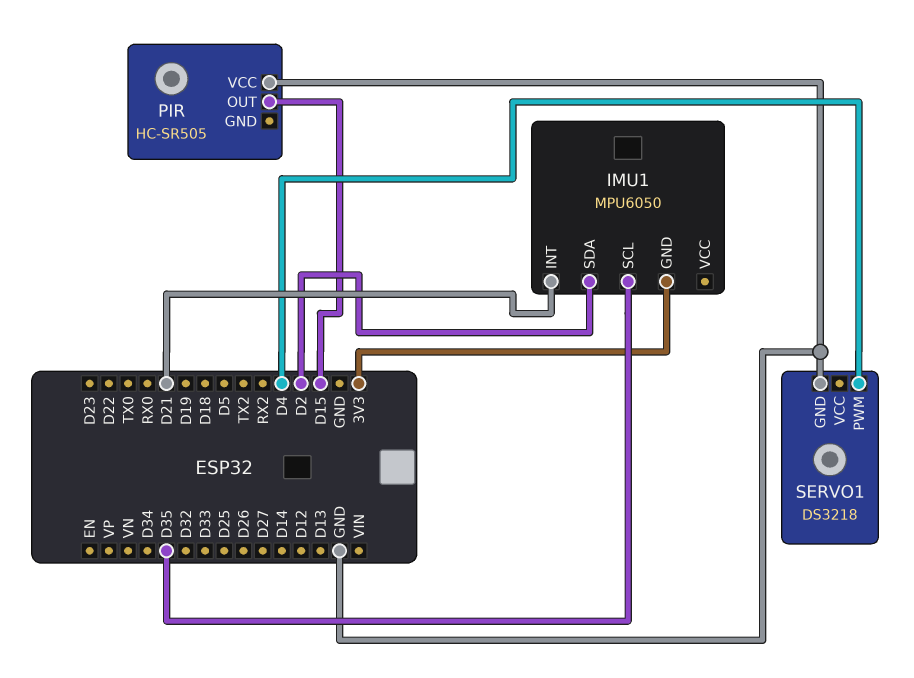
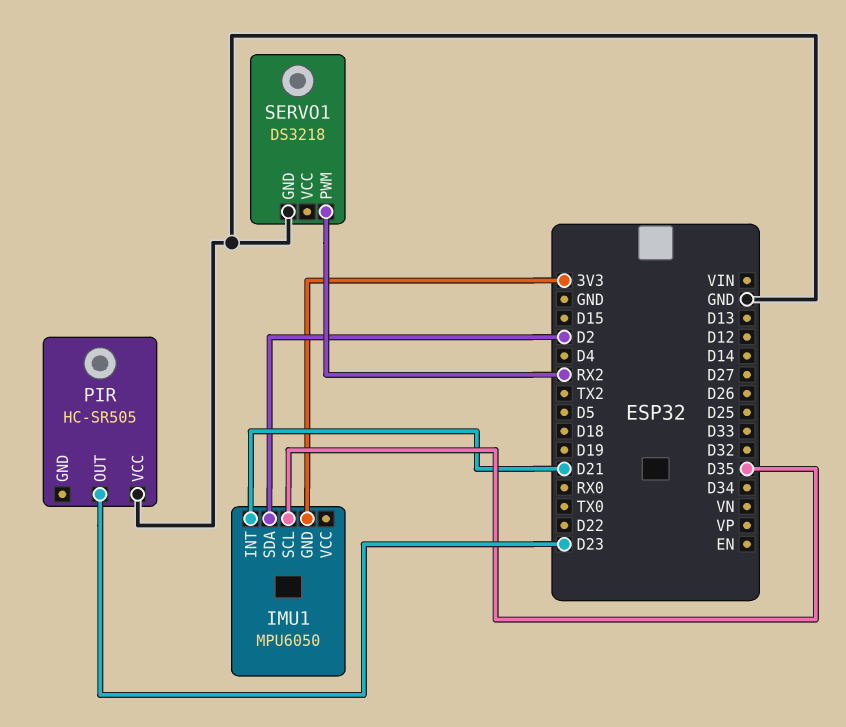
PIR pin OUT: D15 -> D23
SERVO1 pin PWM: D4 -> RX2

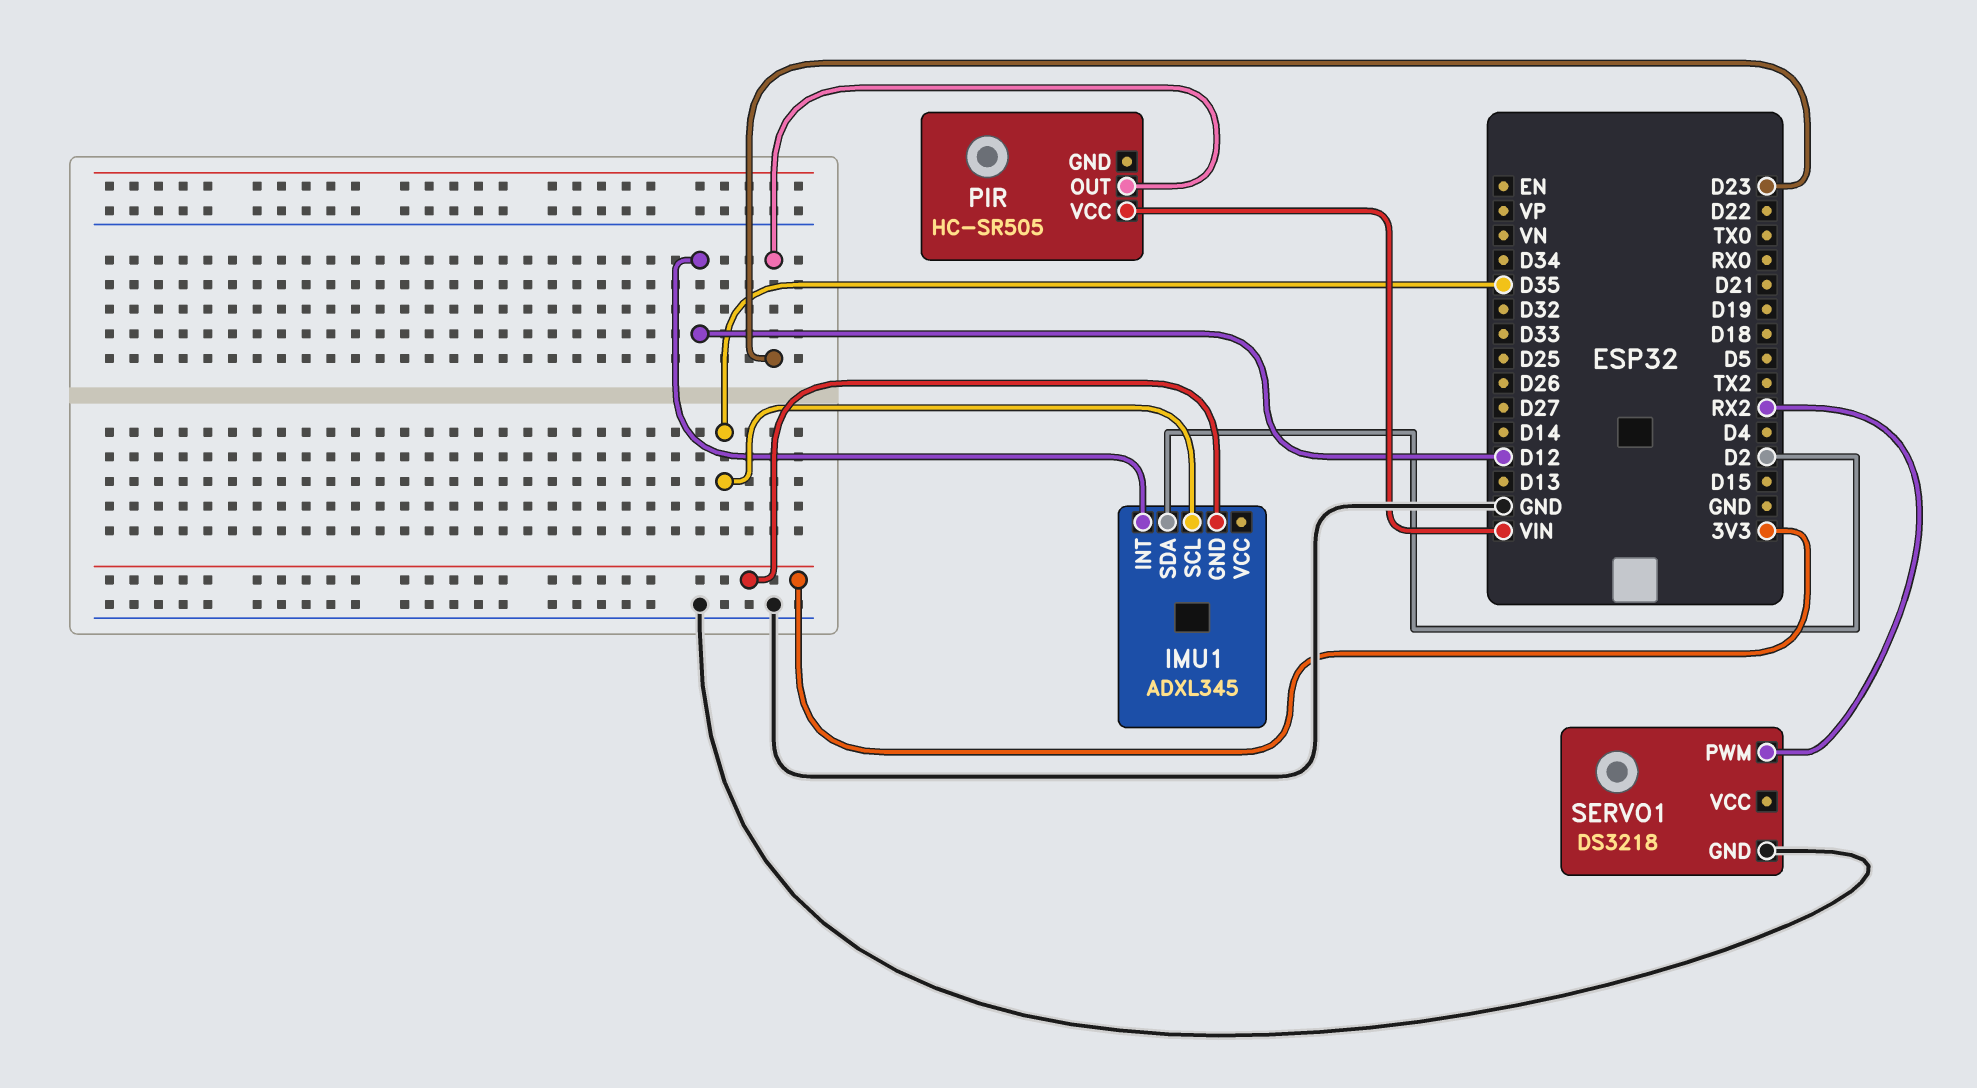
IMU1: MPU6050 -> ADXL345
IMU1 pin INT: D21 -> D12
PIR pin VCC: GND -> VIN

